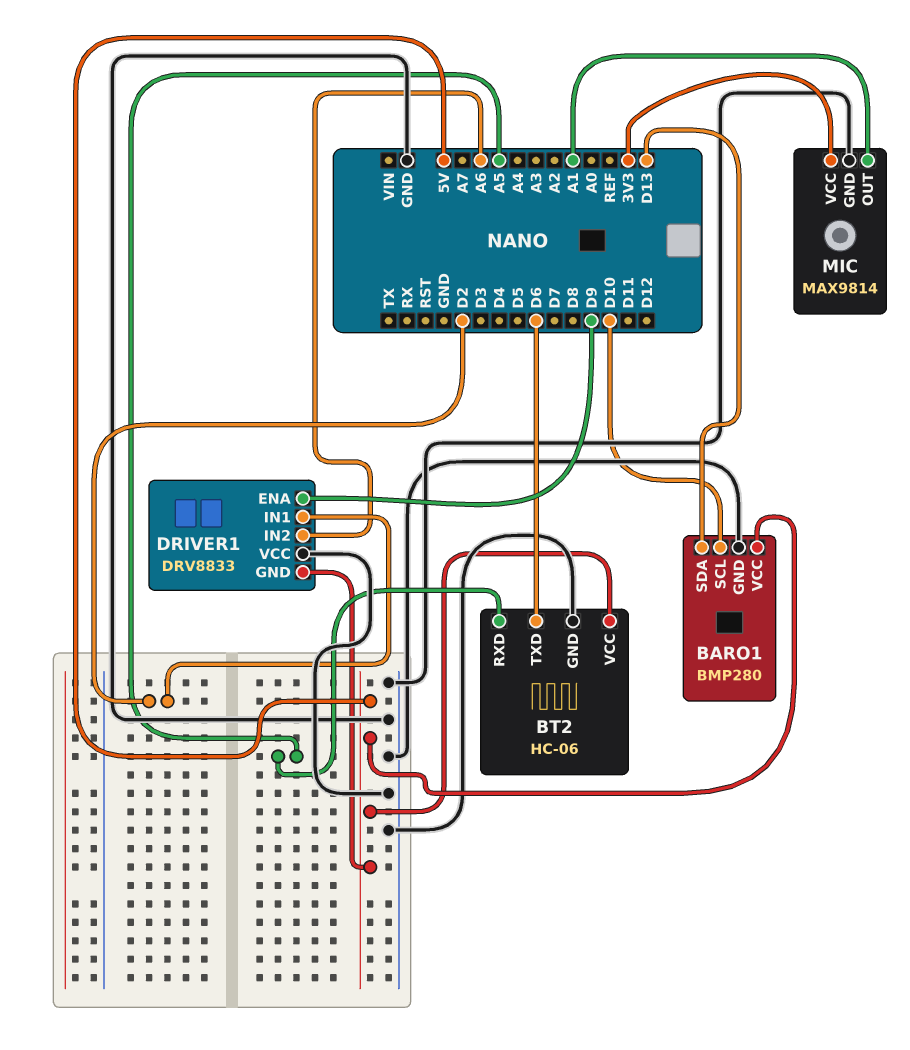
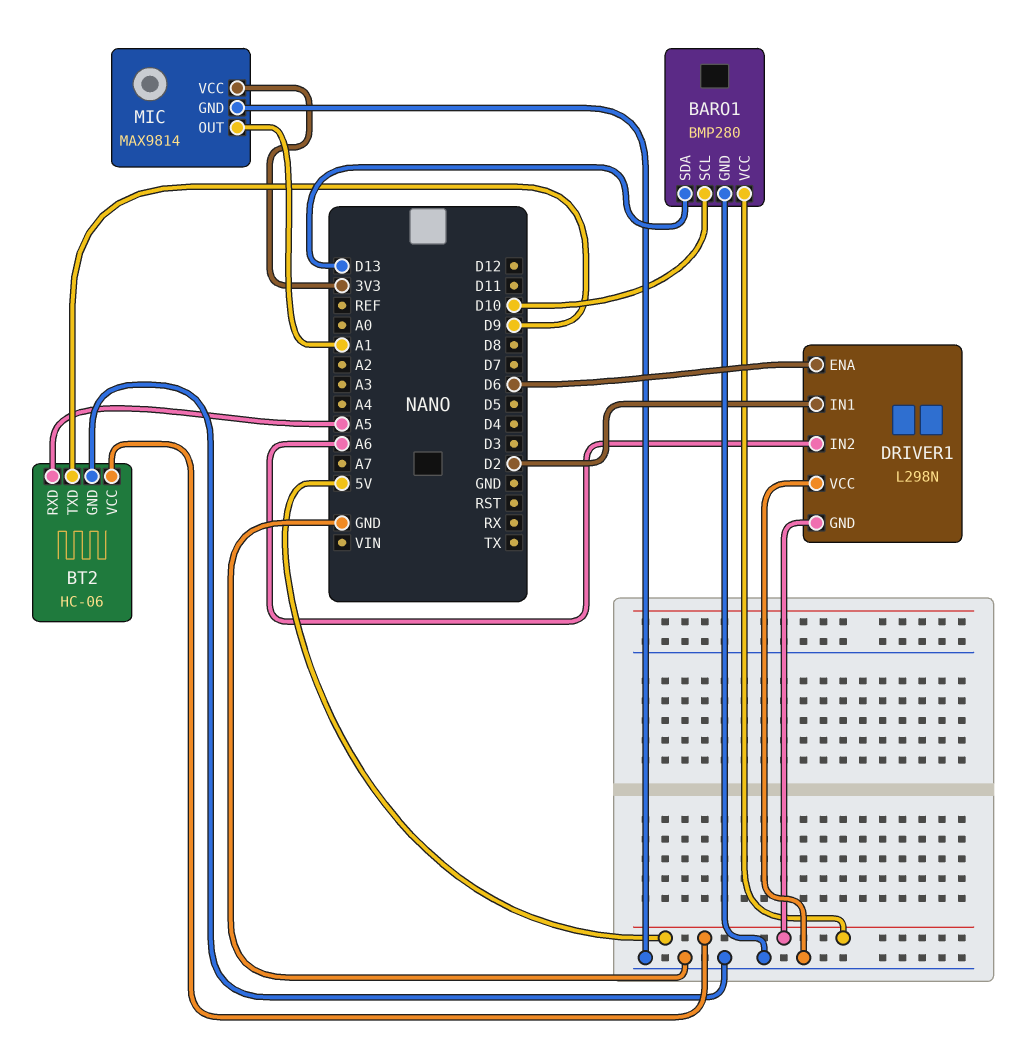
BT2 pin TXD: D6 -> D9
DRIVER1: DRV8833 -> L298N
DRIVER1 pin ENA: D9 -> D6

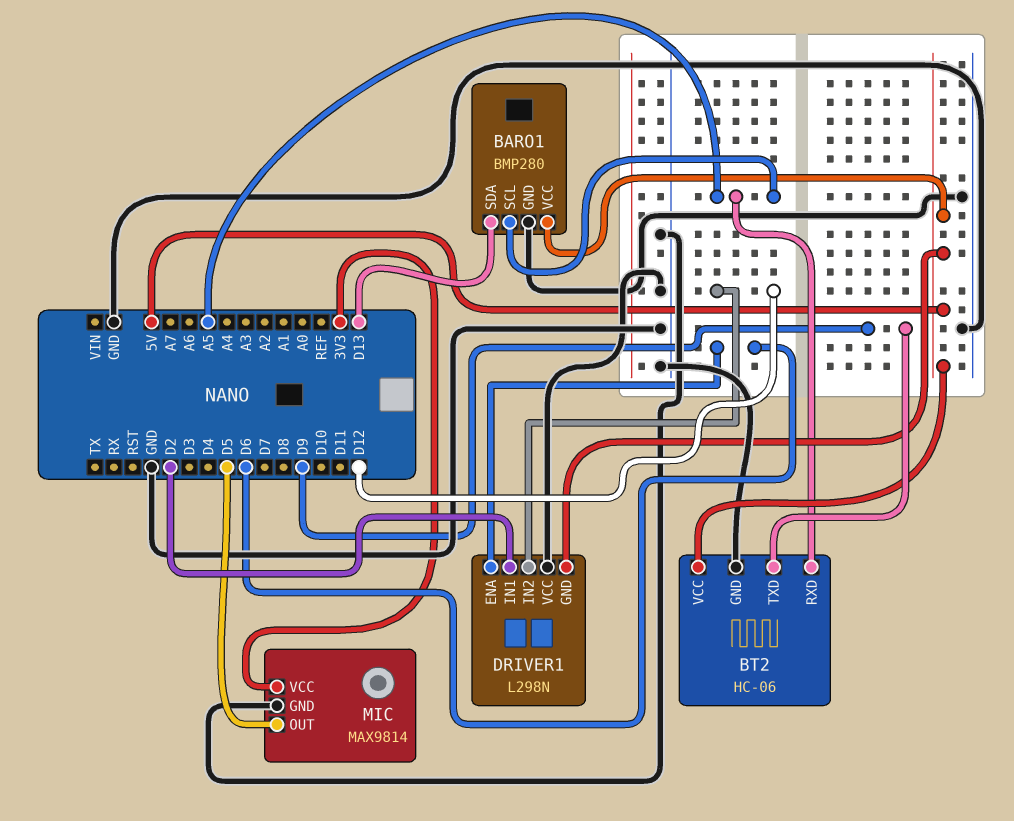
BARO1 pin SCL: D10 -> A5
DRIVER1 pin IN2: A6 -> D12
MIC pin OUT: A1 -> D5

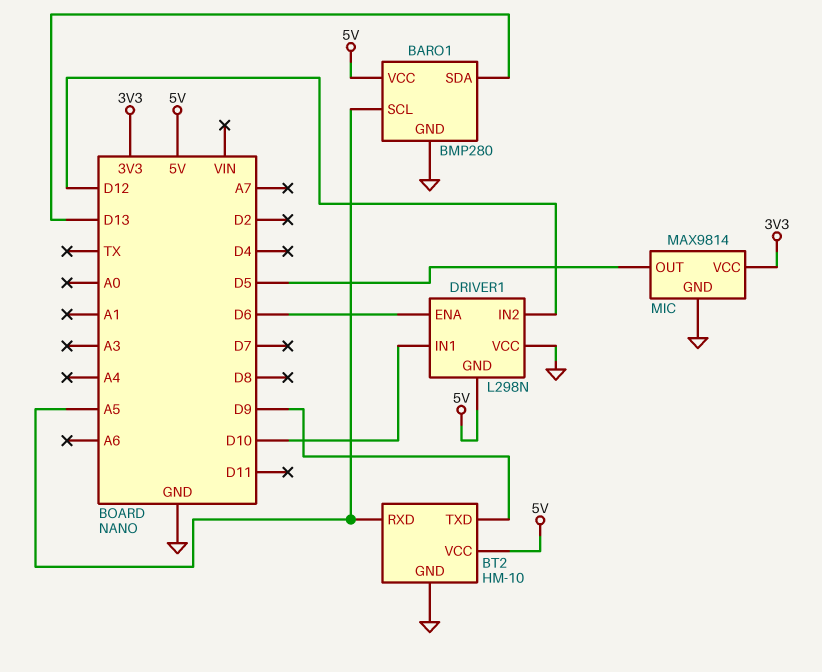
BT2: HC-06 -> HM-10
DRIVER1 pin IN1: D2 -> D10

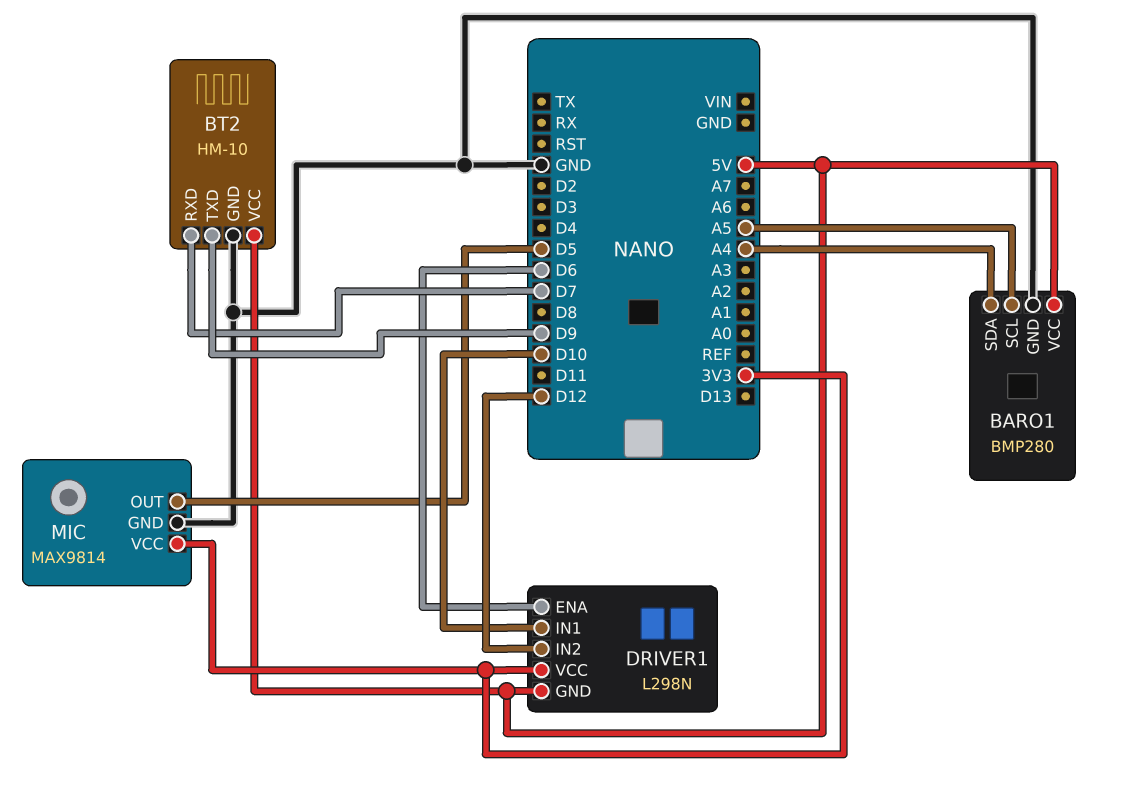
BARO1 pin SDA: D13 -> A4
BT2 pin RXD: A5 -> D7
DRIVER1 pin VCC: GND -> 3V3

